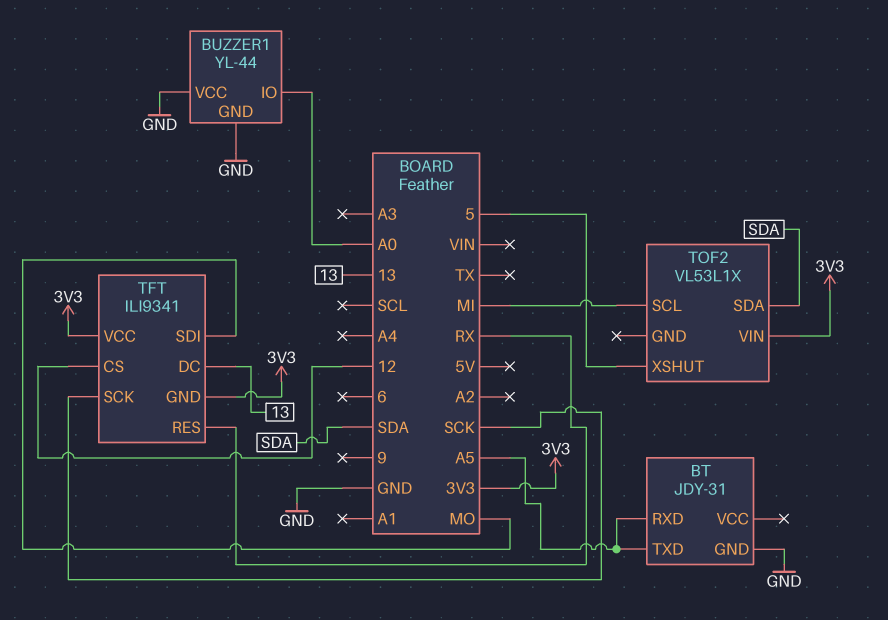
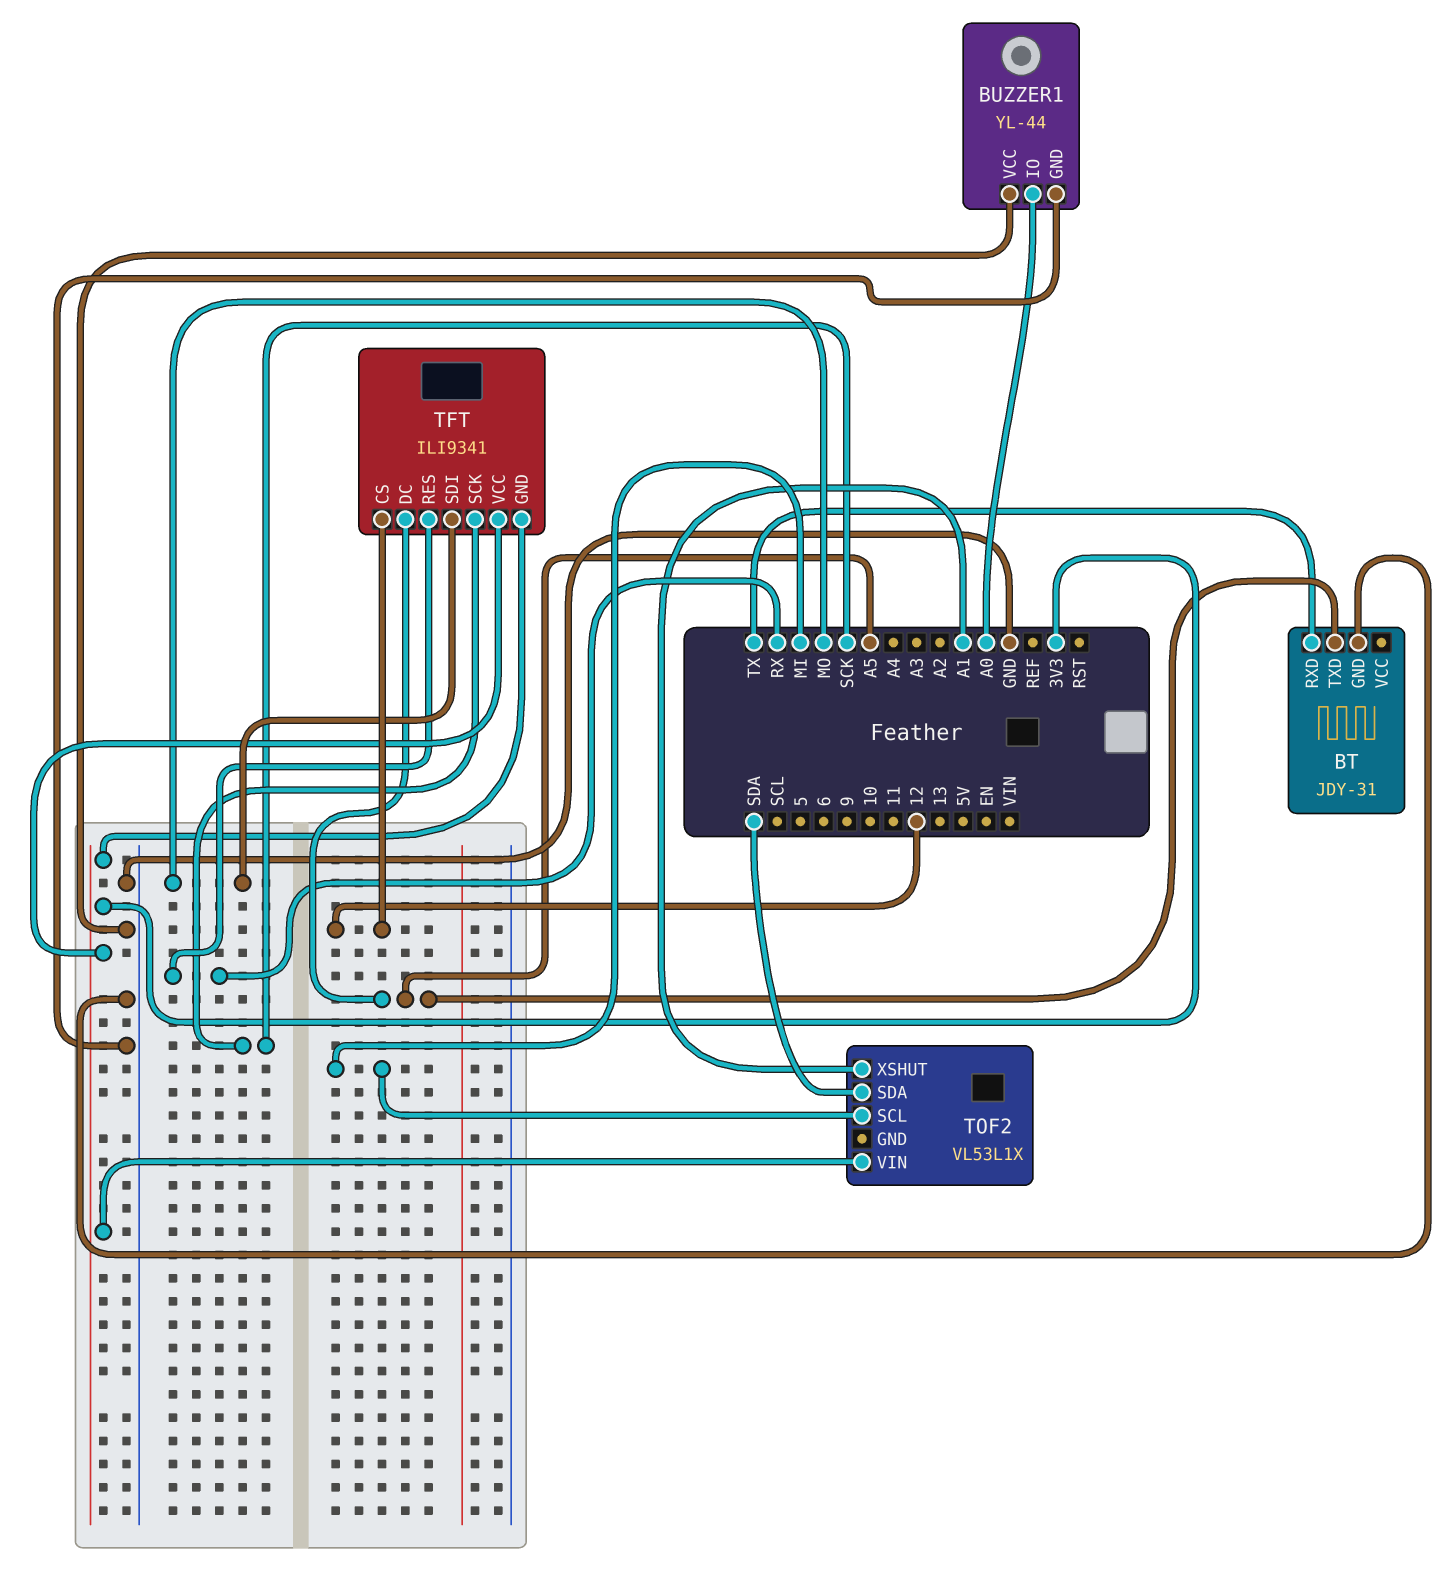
BT pin RXD: A5 -> TX
TFT pin DC: 13 -> A5
TOF2 pin XSHUT: 5 -> A1

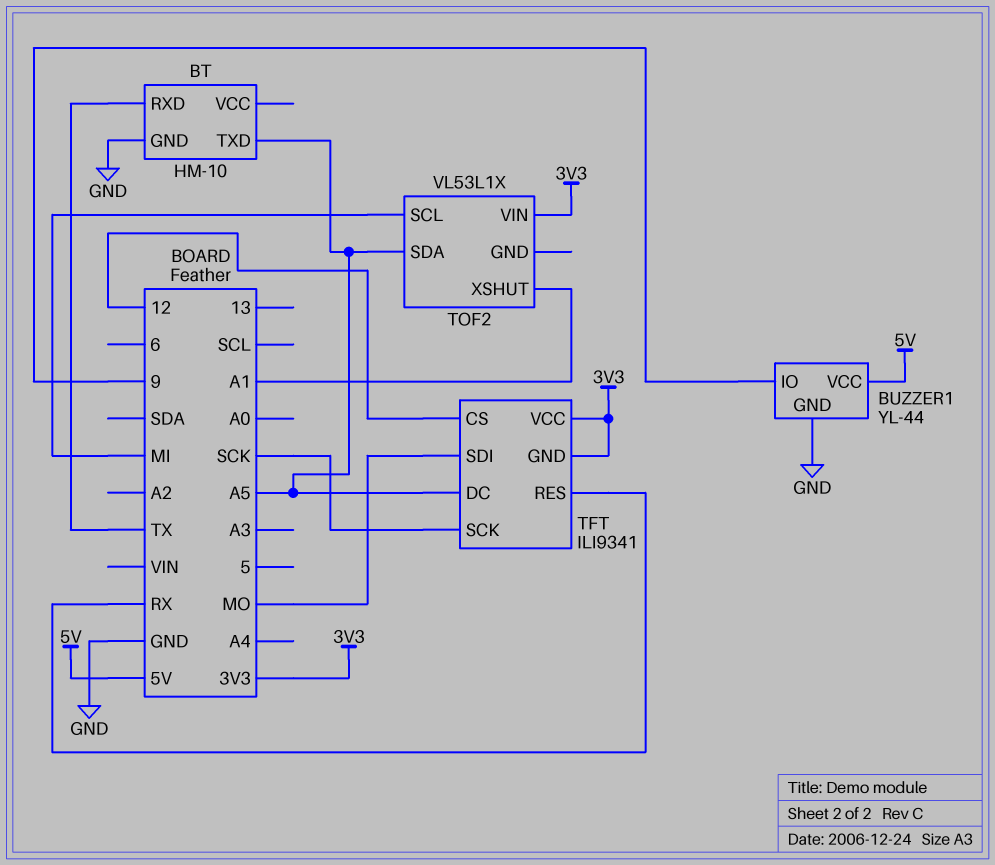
BT: JDY-31 -> HM-10
BUZZER1 pin IO: A0 -> 9
BUZZER1 pin VCC: GND -> 5V
TOF2 pin SDA: SDA -> A5

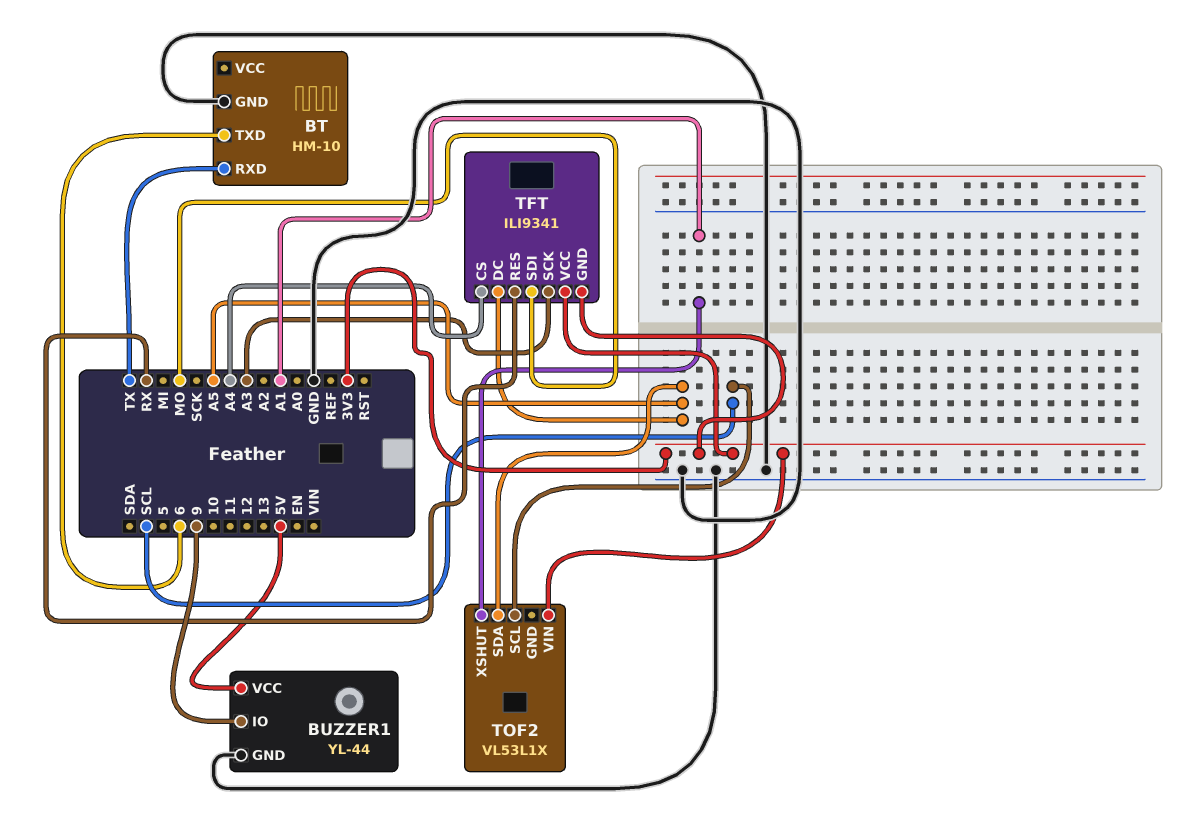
BT pin TXD: A5 -> 6
TFT pin CS: 12 -> A4
TFT pin SCK: SCK -> A3
TOF2 pin SCL: MI -> SCL

